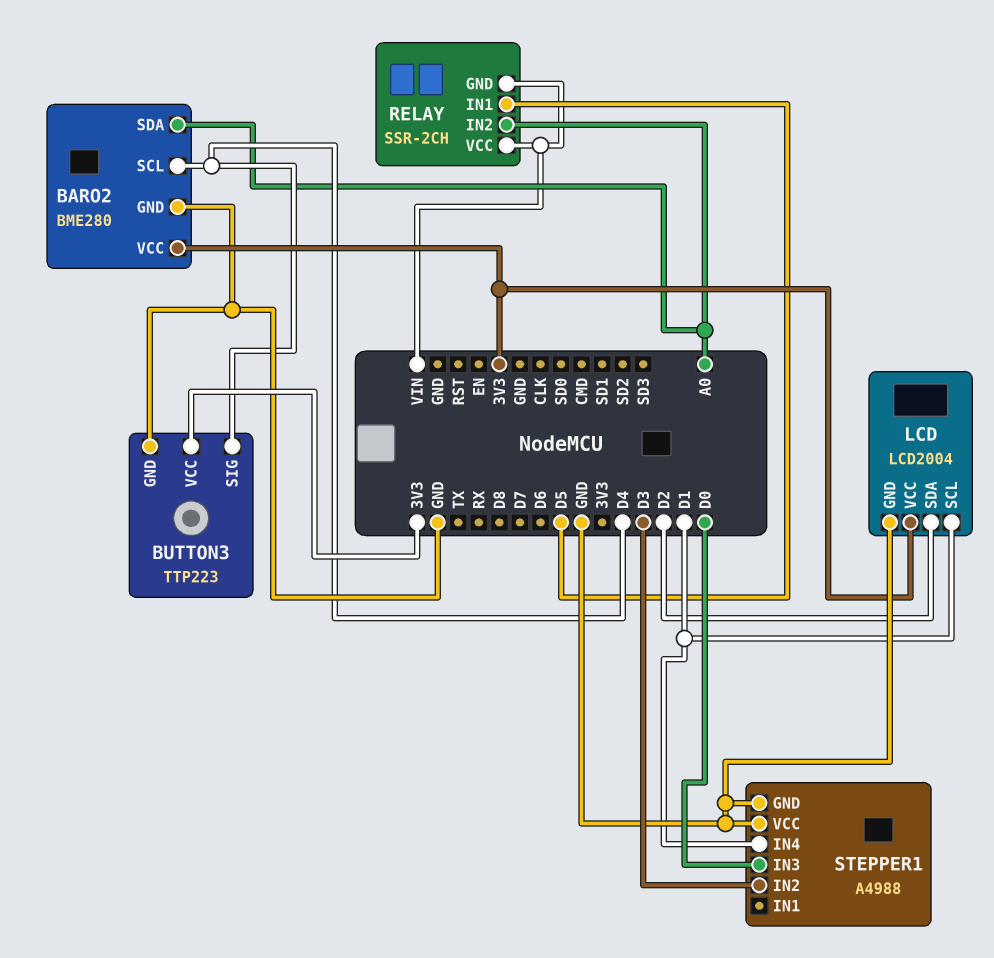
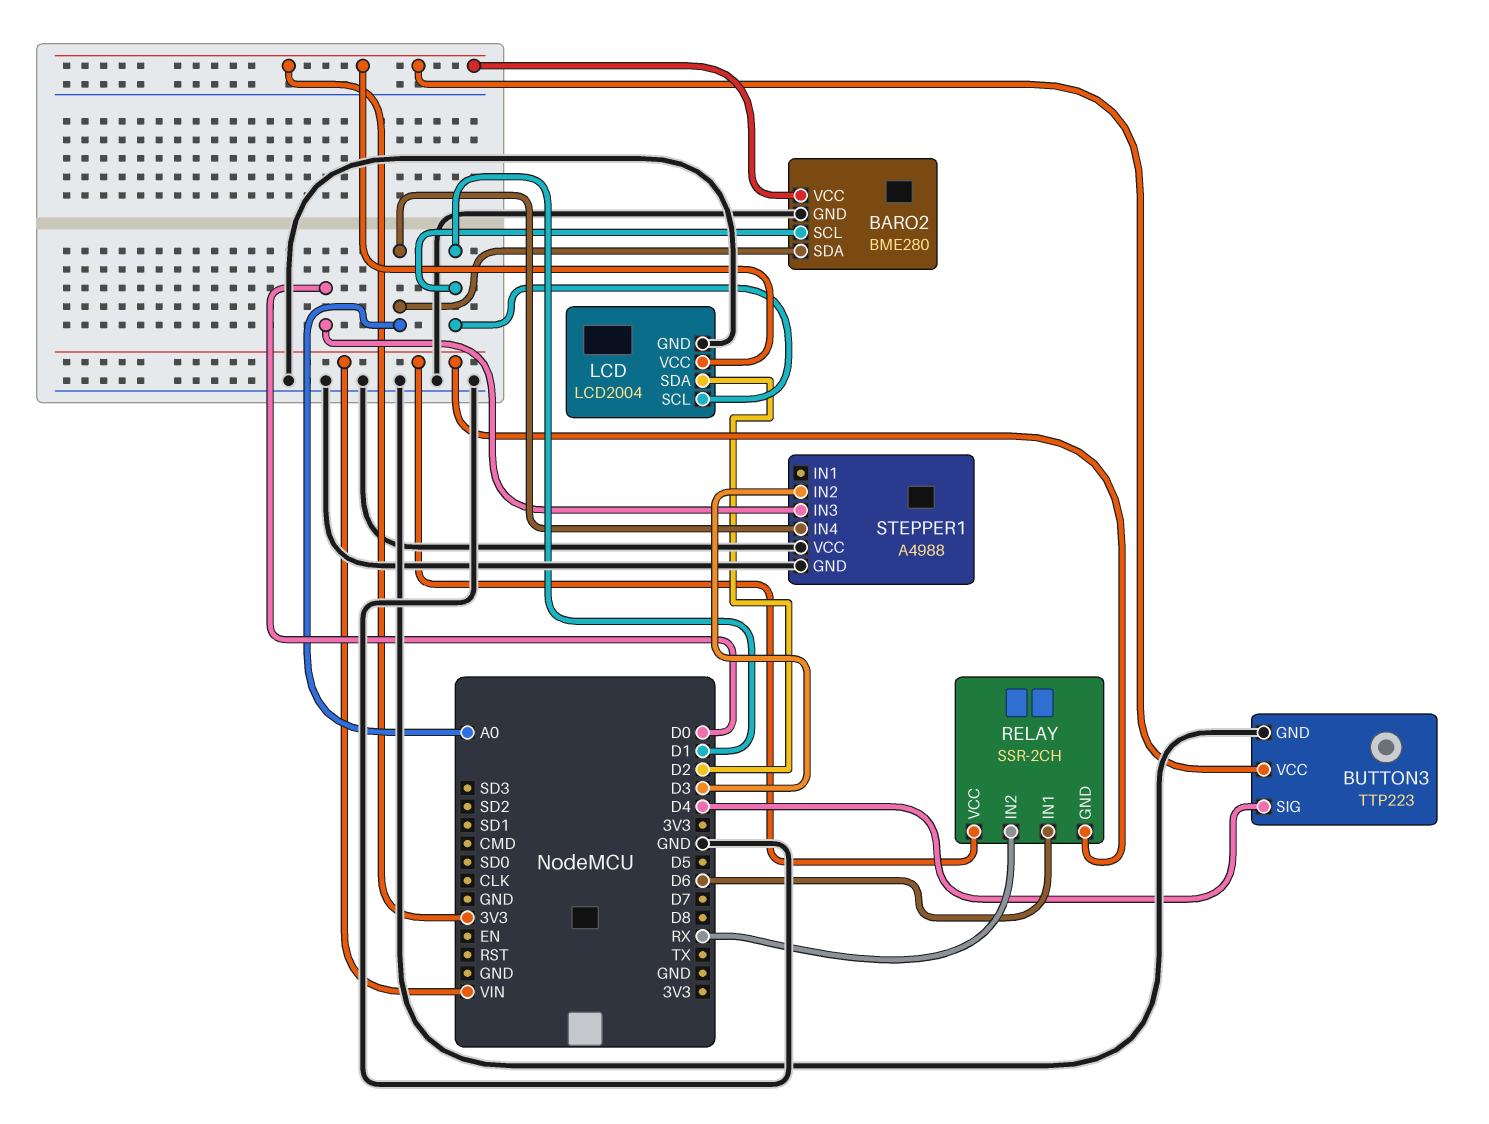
BARO2 pin SCL: D4 -> D1
RELAY pin IN1: D5 -> D6
RELAY pin IN2: A0 -> RX
STEPPER1 pin IN4: D1 -> A0

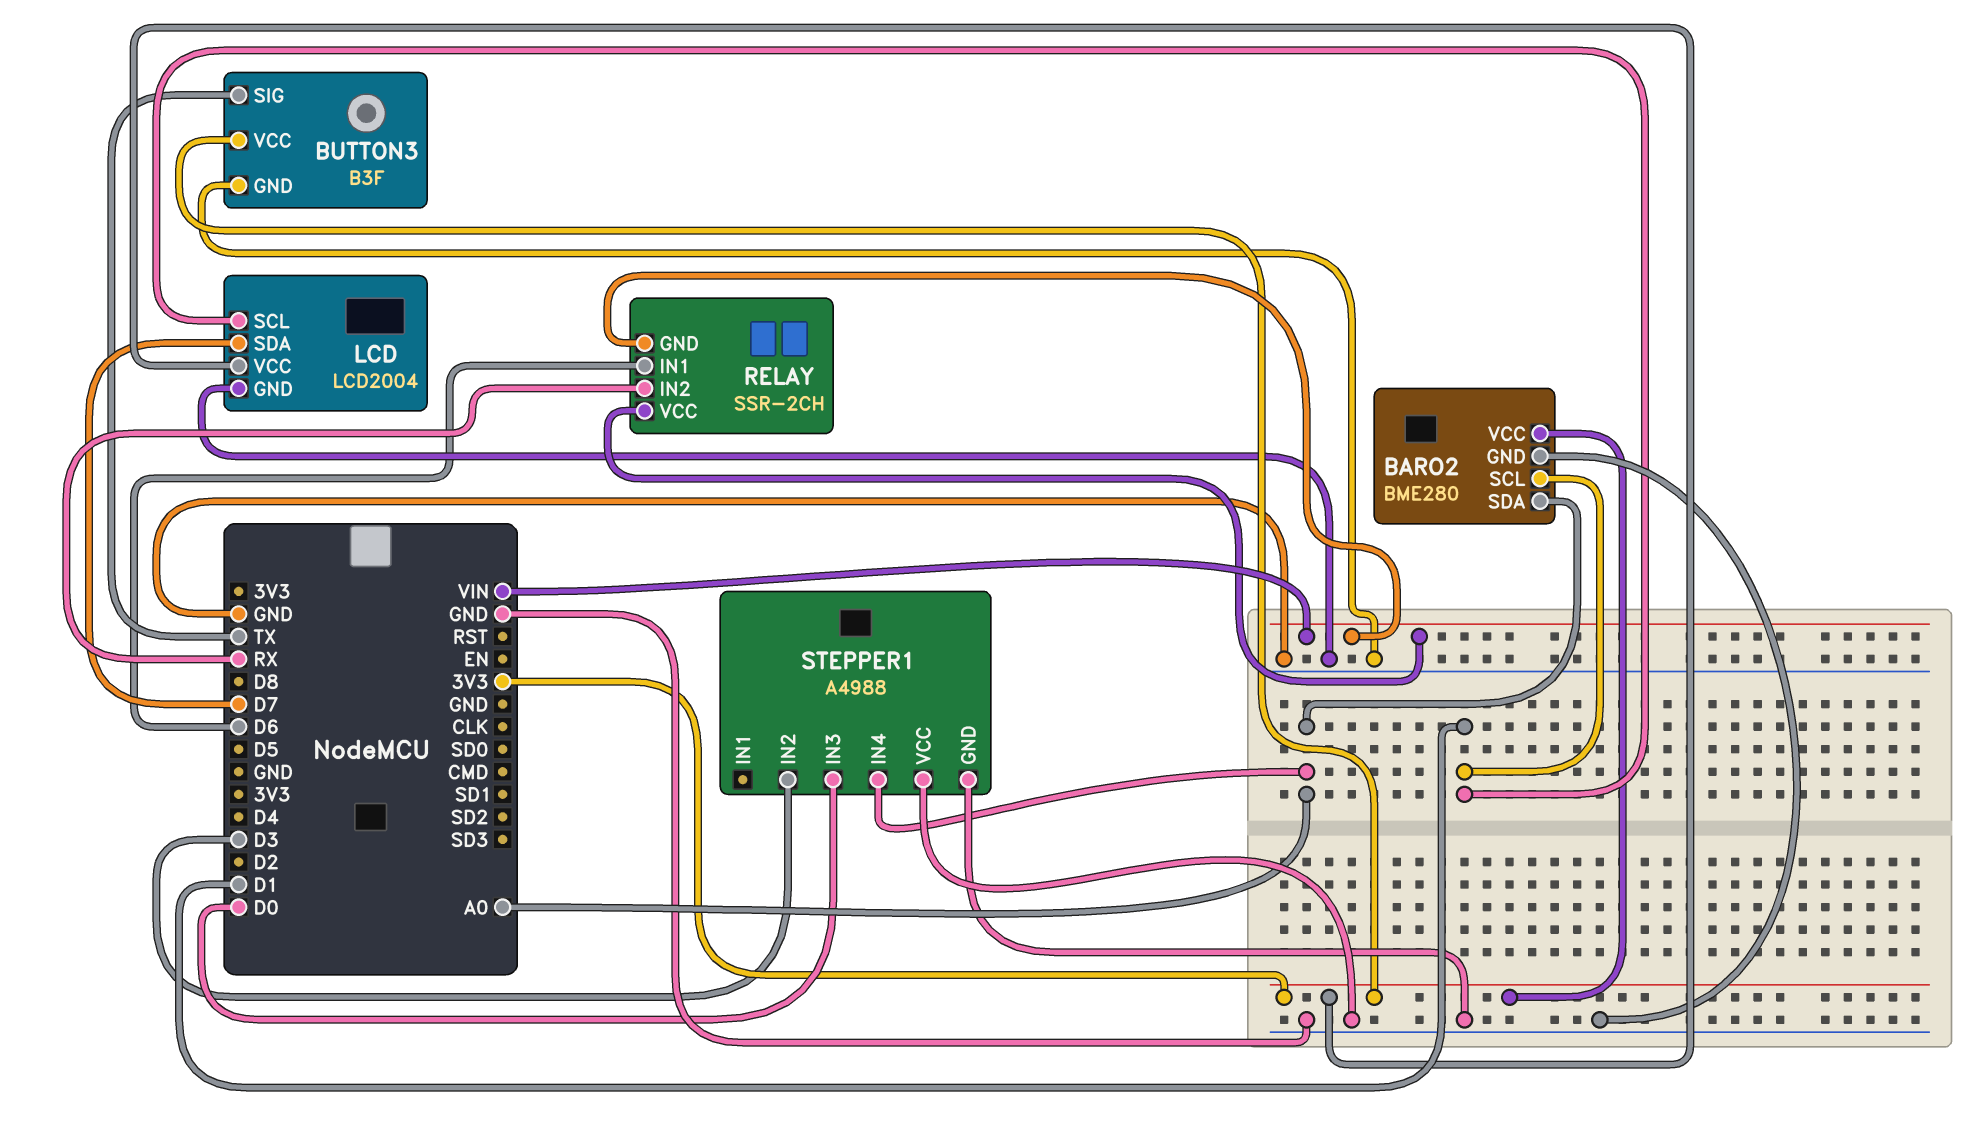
BUTTON3: TTP223 -> B3F
BUTTON3 pin SIG: D4 -> TX
LCD pin SDA: D2 -> D7

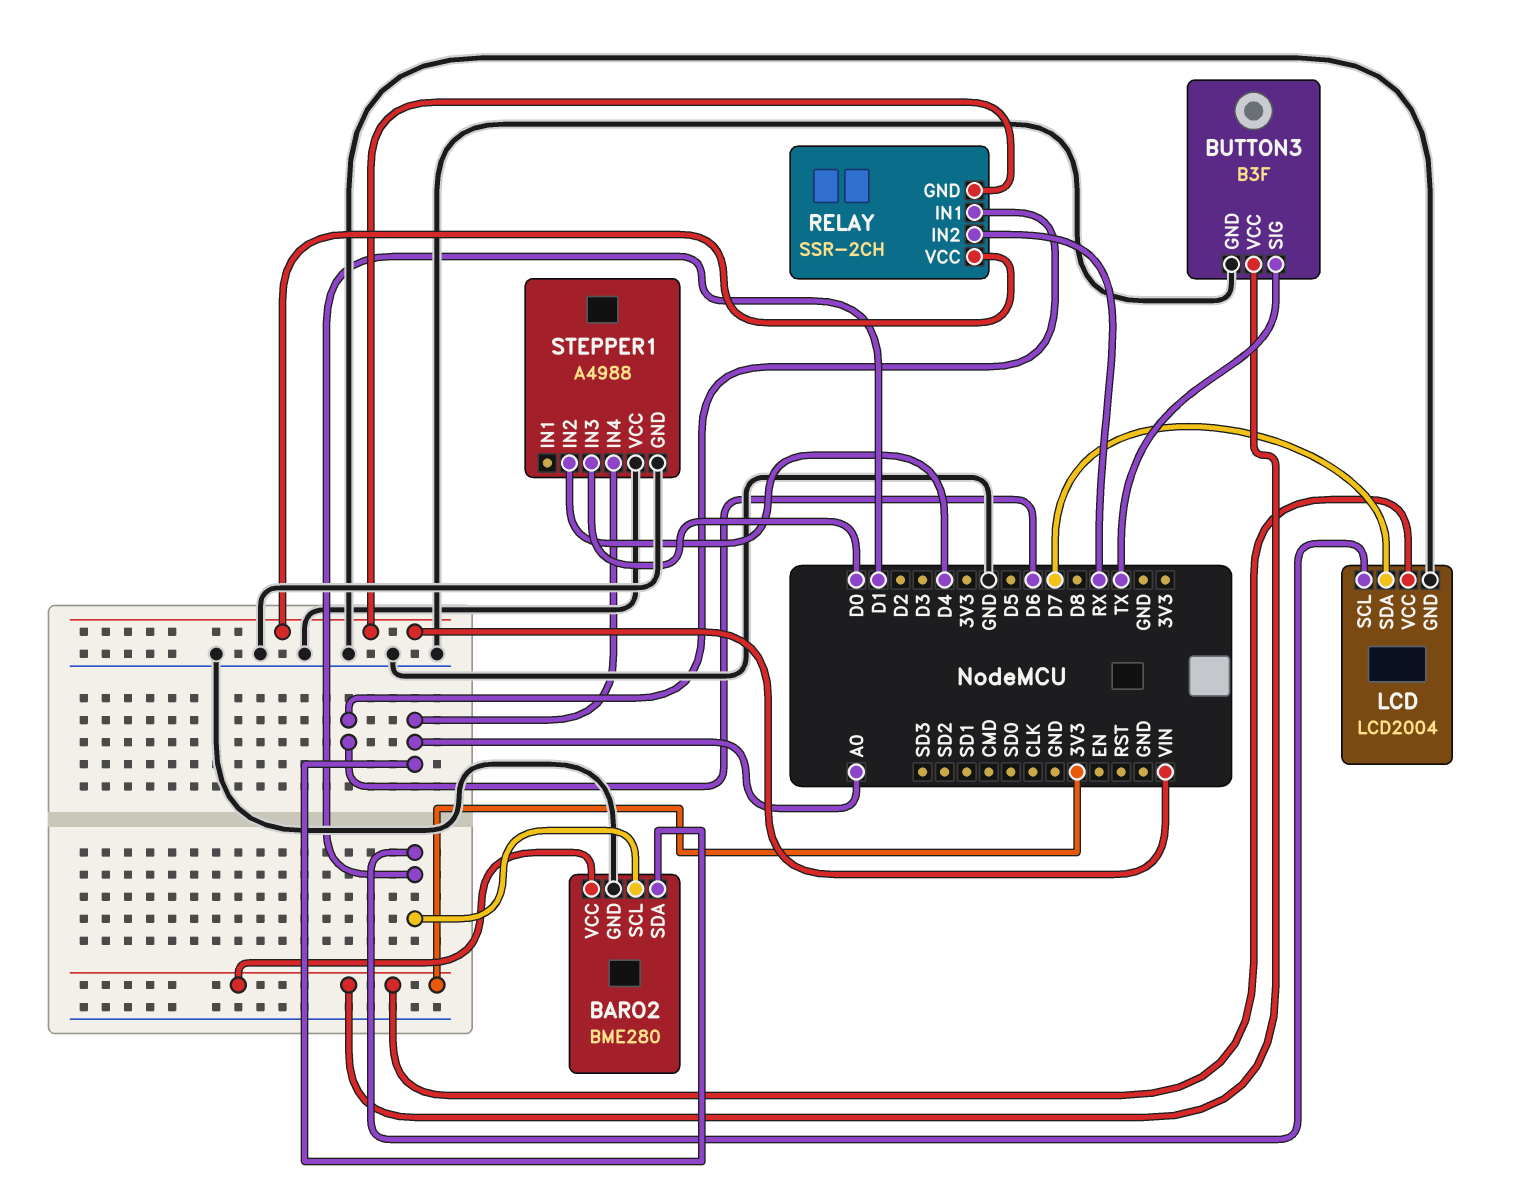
STEPPER1 pin IN2: D3 -> D4

